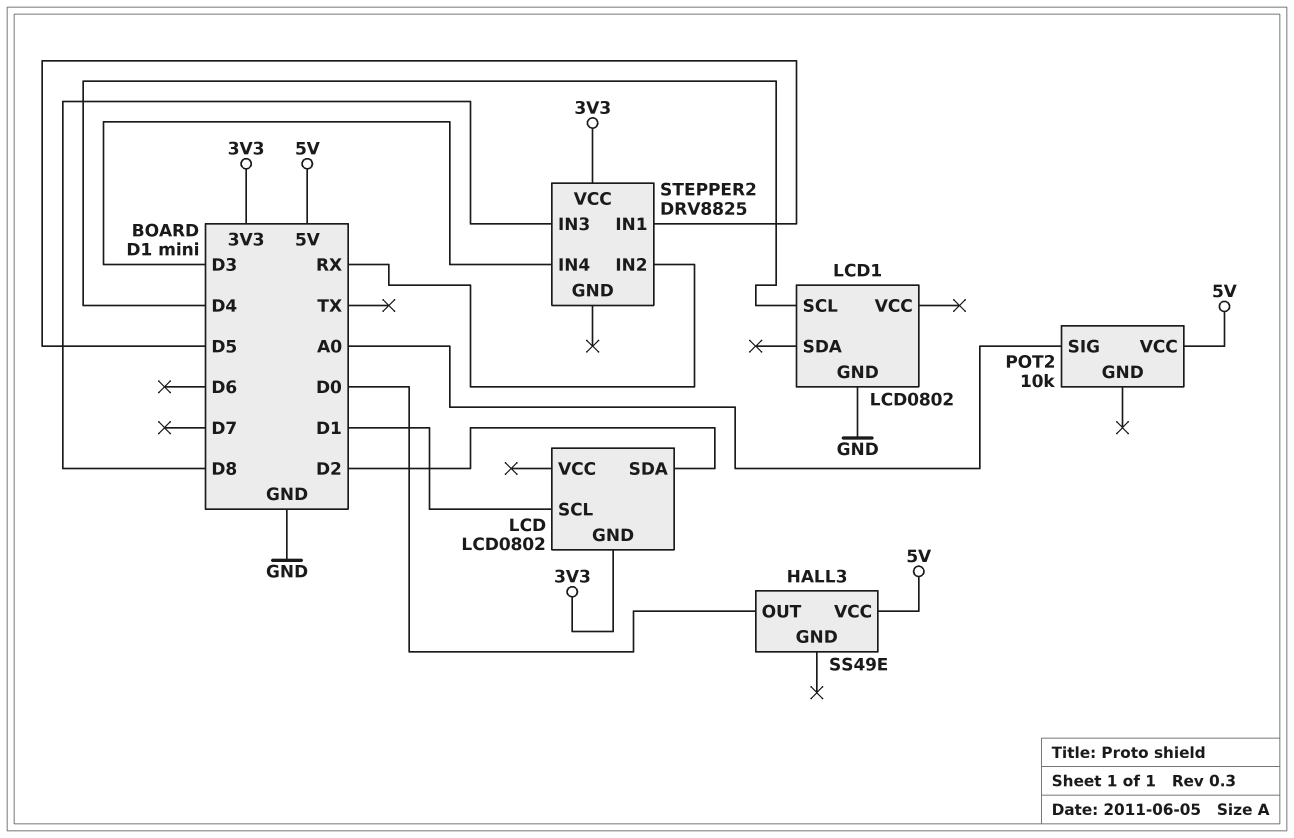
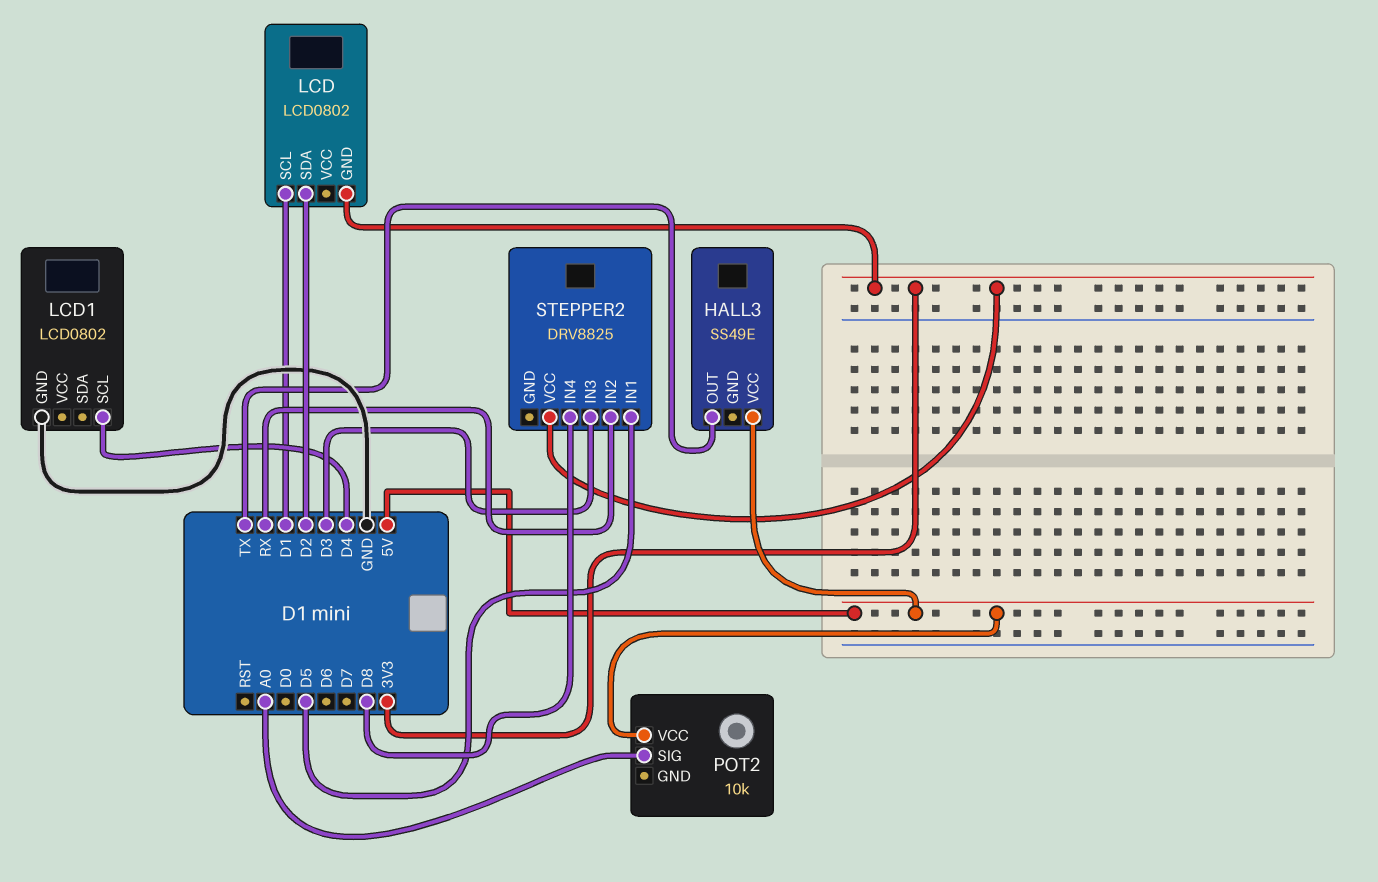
HALL3 pin OUT: D0 -> TX
STEPPER2 pin IN3: D8 -> D3
STEPPER2 pin IN4: D3 -> D8

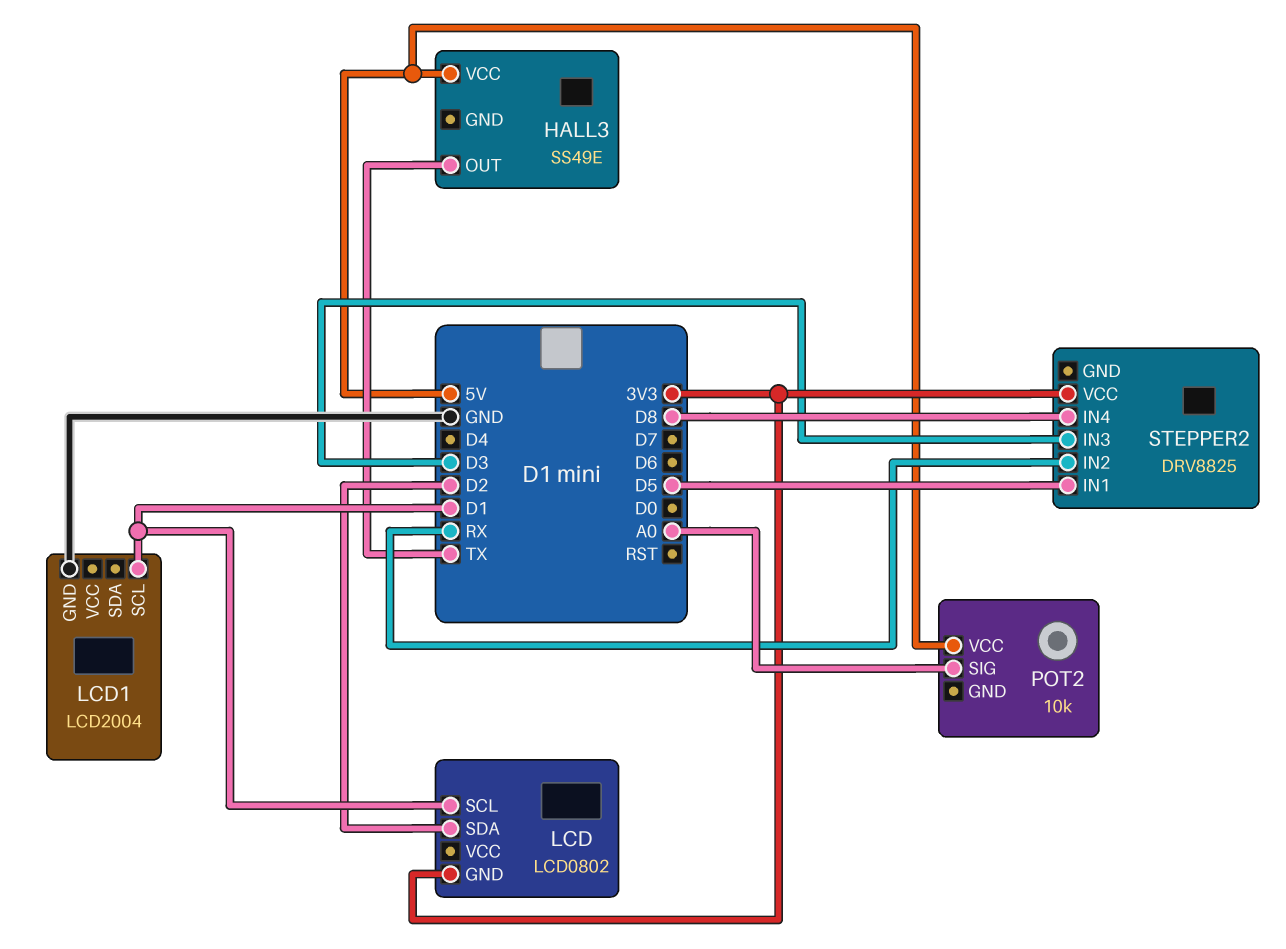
LCD1: LCD0802 -> LCD2004
LCD1 pin SCL: D4 -> D1

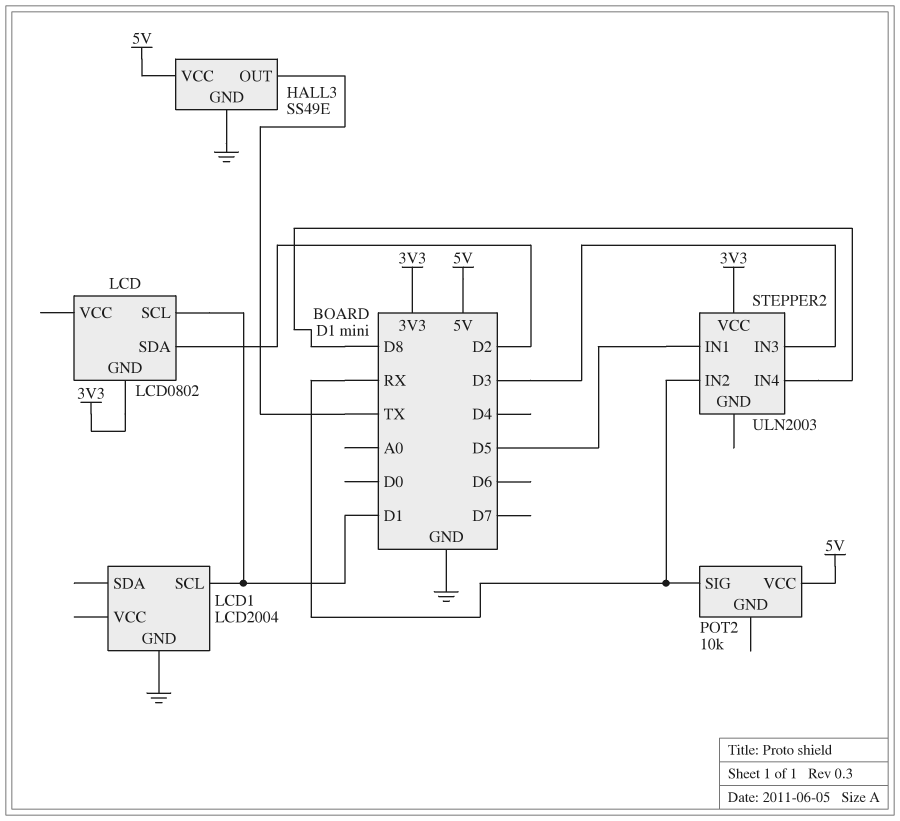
HALL3 pin GND: none -> GND
POT2 pin SIG: A0 -> RX
STEPPER2: DRV8825 -> ULN2003

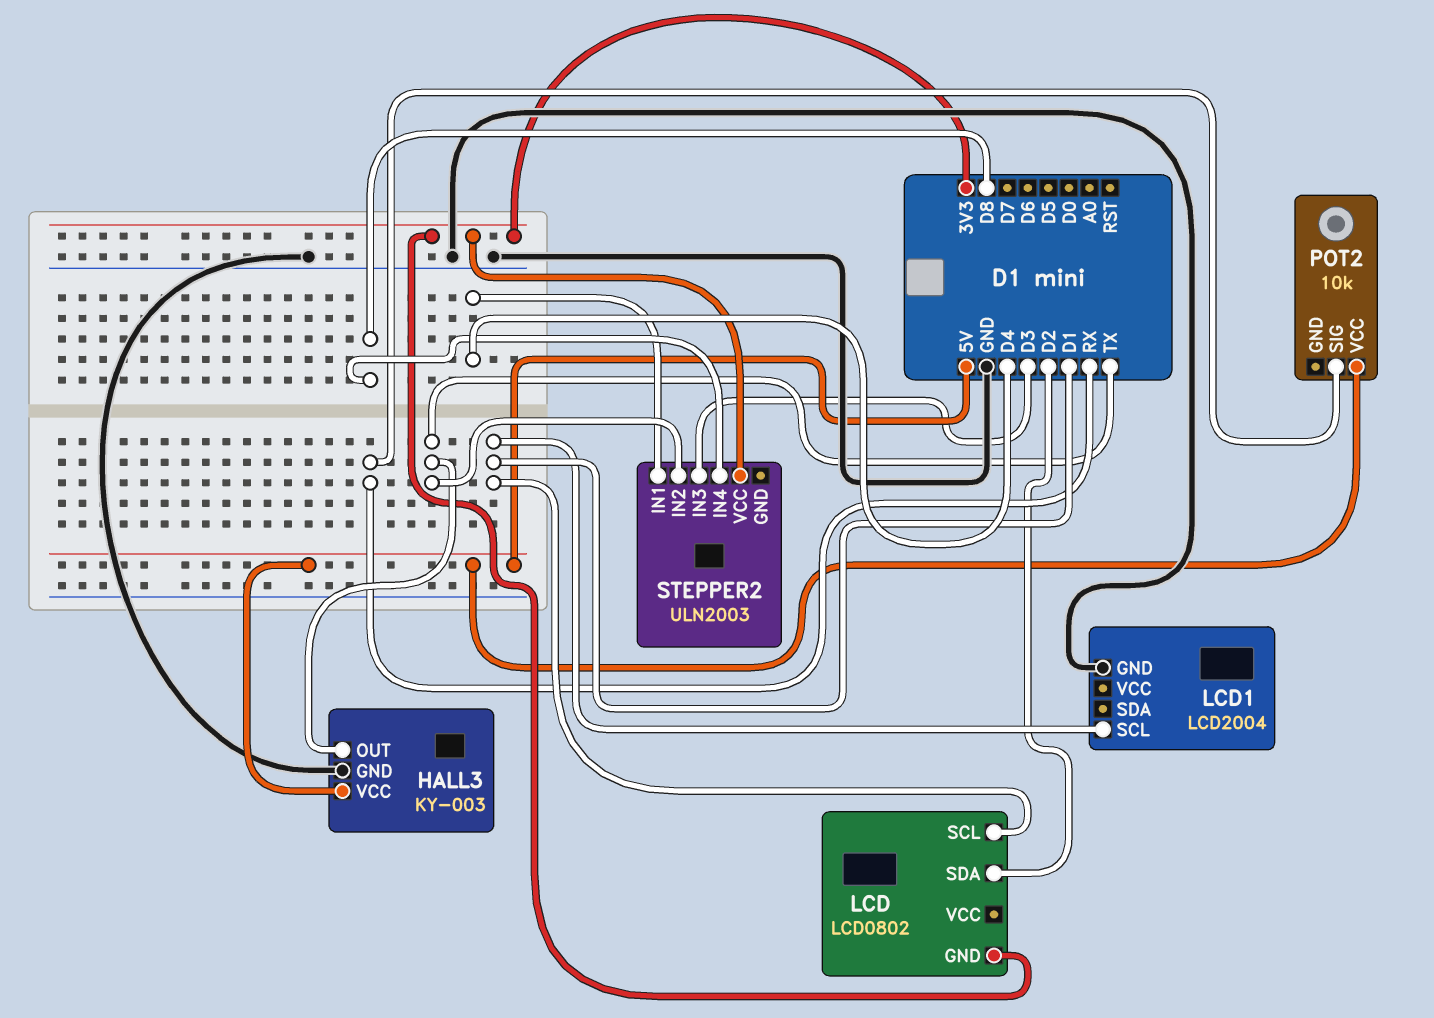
HALL3: SS49E -> KY-003
STEPPER2 pin IN1: D5 -> D4
STEPPER2 pin IN2: RX -> TX

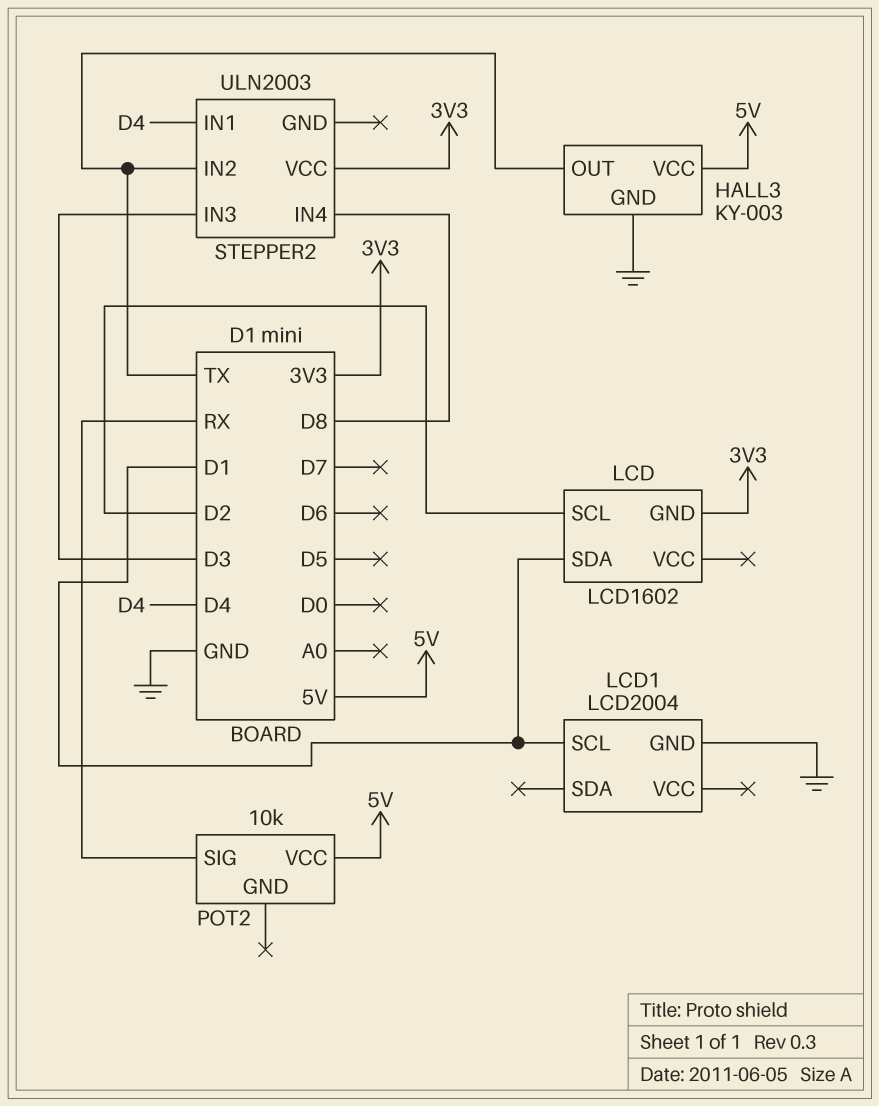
LCD: LCD0802 -> LCD1602
LCD pin SCL: D1 -> D2
LCD pin SDA: D2 -> D1

